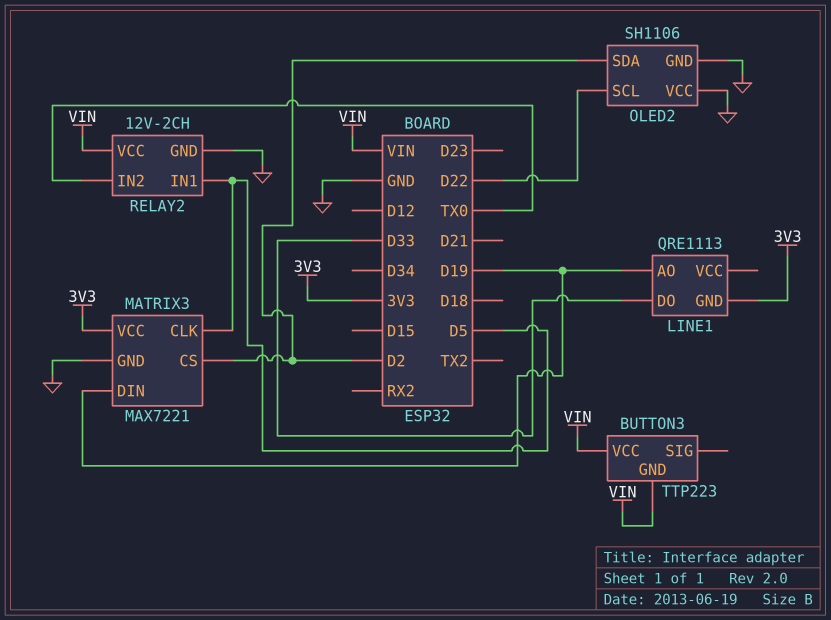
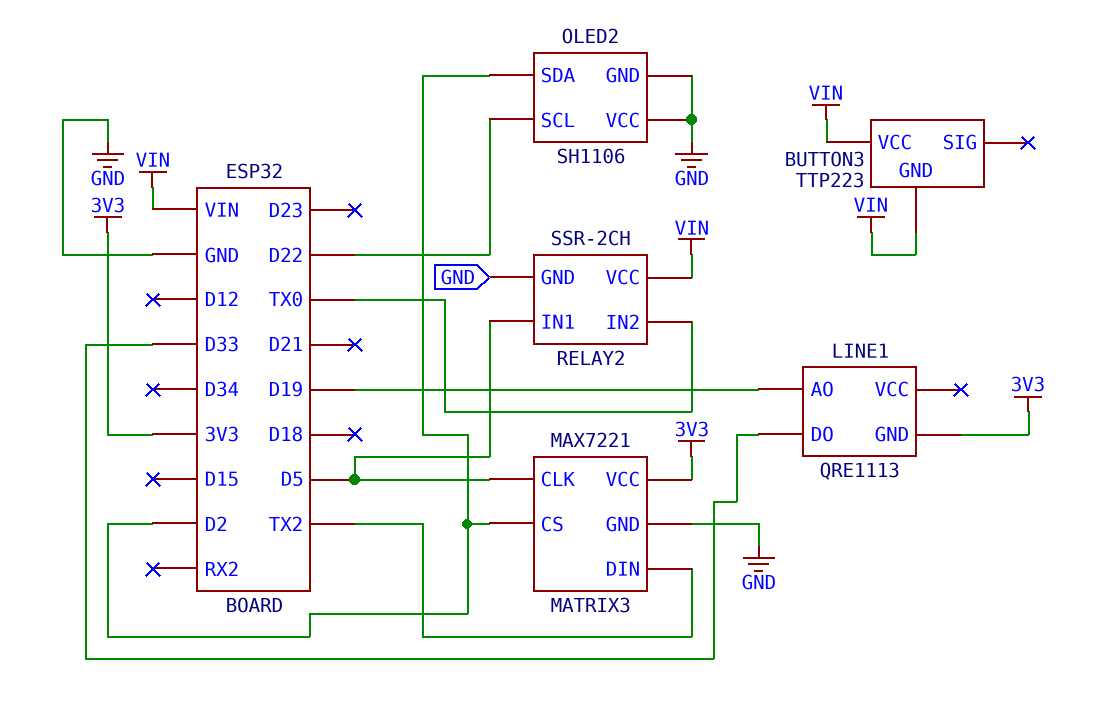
MATRIX3 pin DIN: D19 -> TX2
RELAY2: 12V-2CH -> SSR-2CH

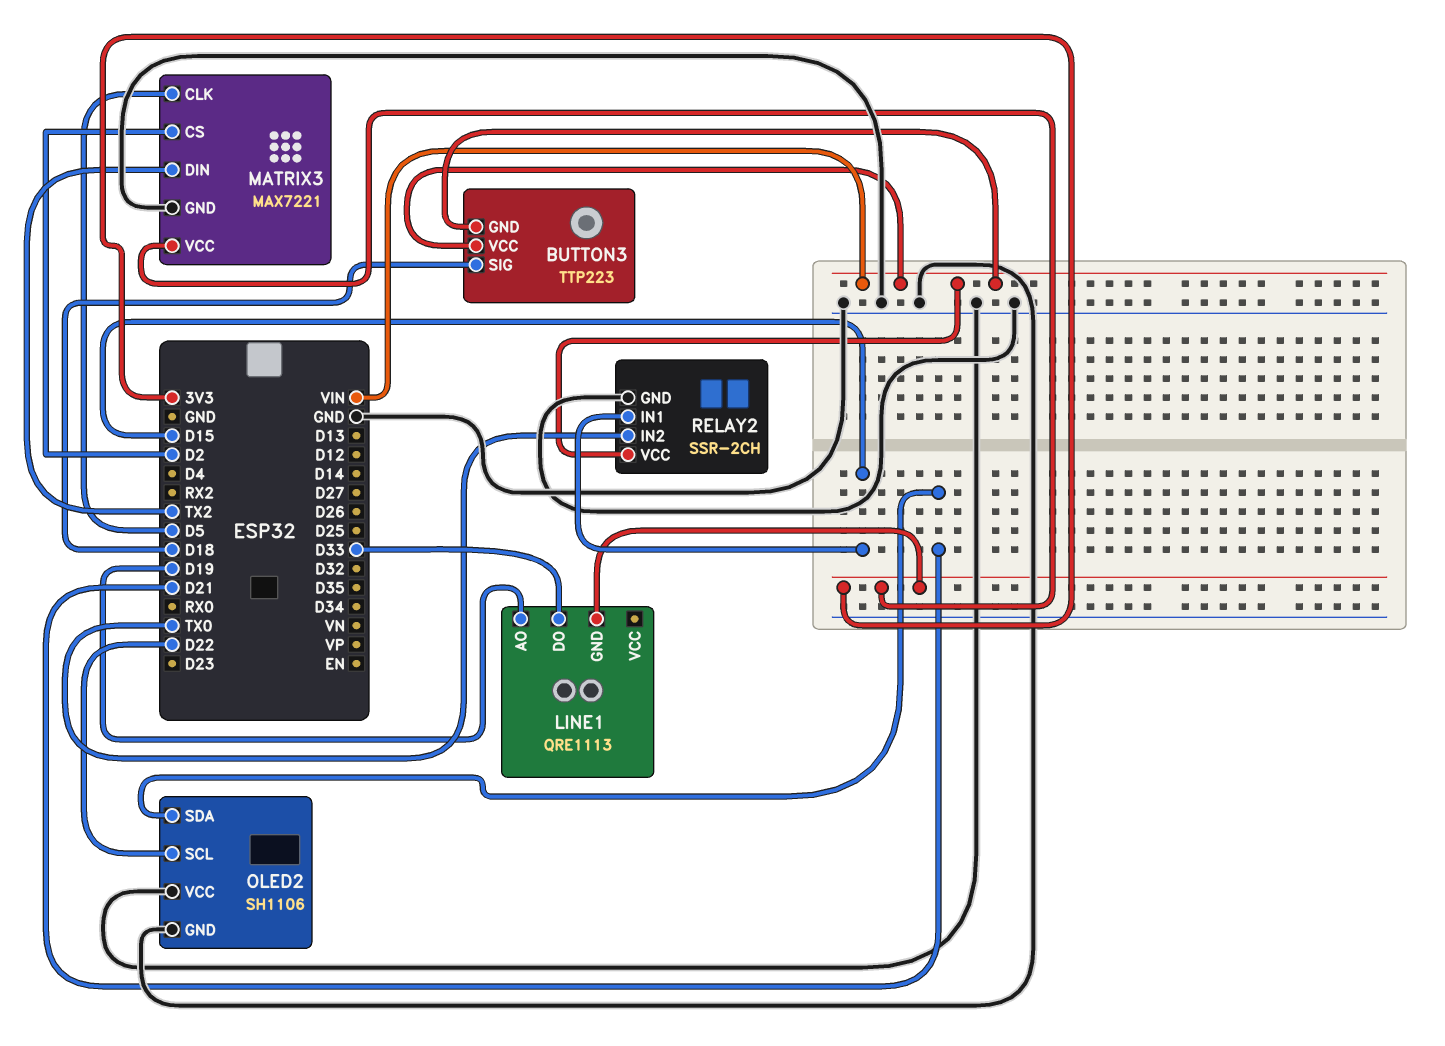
BUTTON3 pin SIG: none -> D18
OLED2 pin SDA: D2 -> D21
RELAY2 pin IN1: D5 -> D15

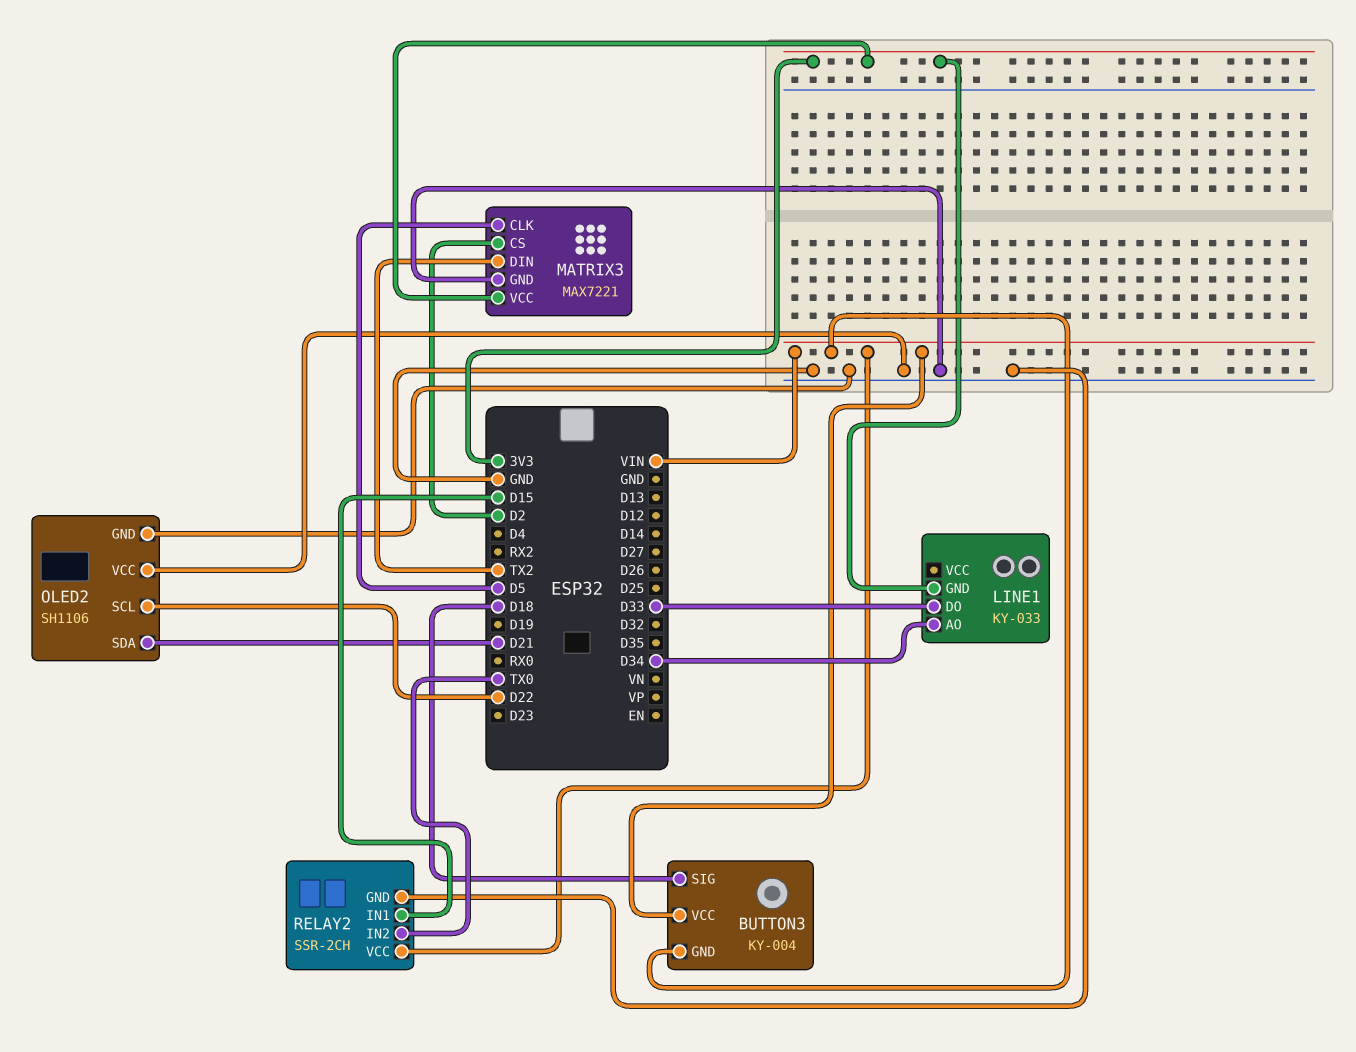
BUTTON3: TTP223 -> KY-004
LINE1: QRE1113 -> KY-033
LINE1 pin AO: D19 -> D34

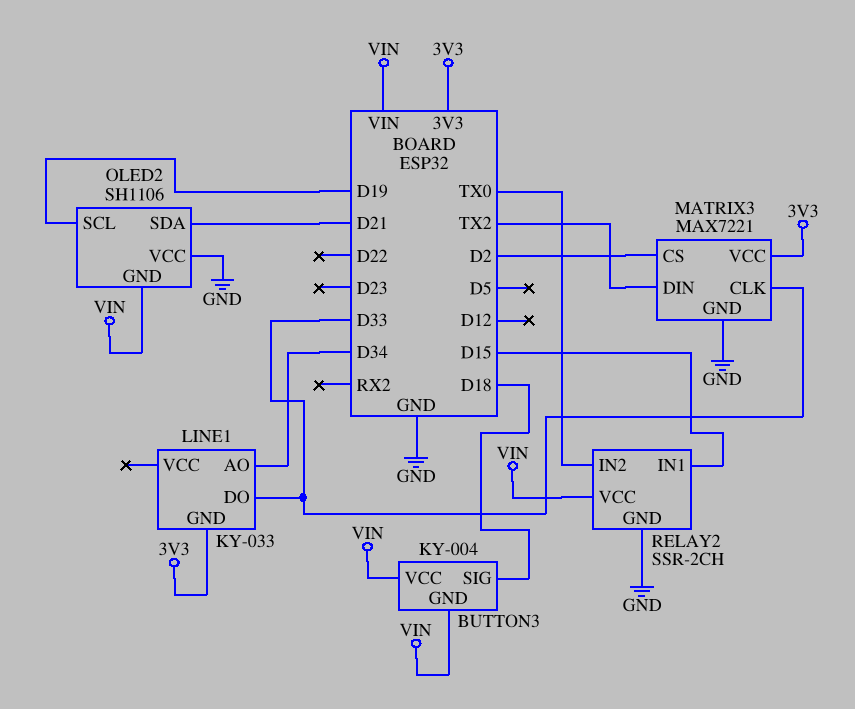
MATRIX3 pin CLK: D5 -> D33
OLED2 pin GND: GND -> VIN
OLED2 pin SCL: D22 -> D19

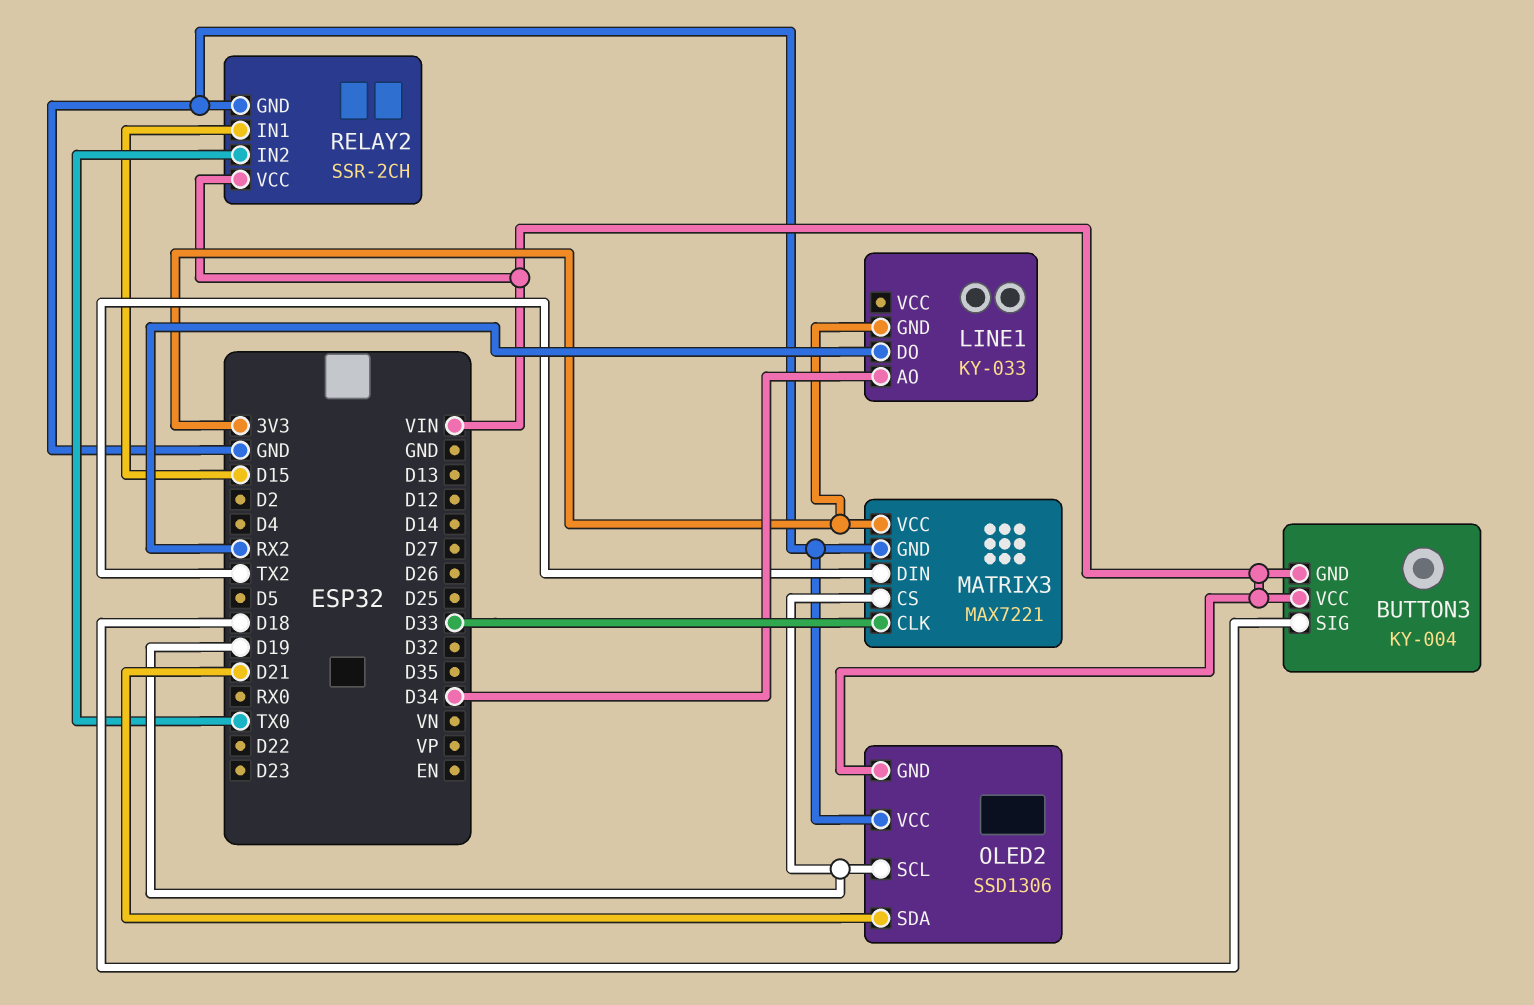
LINE1 pin DO: D33 -> RX2
MATRIX3 pin CS: D2 -> D19
OLED2: SH1106 -> SSD1306

